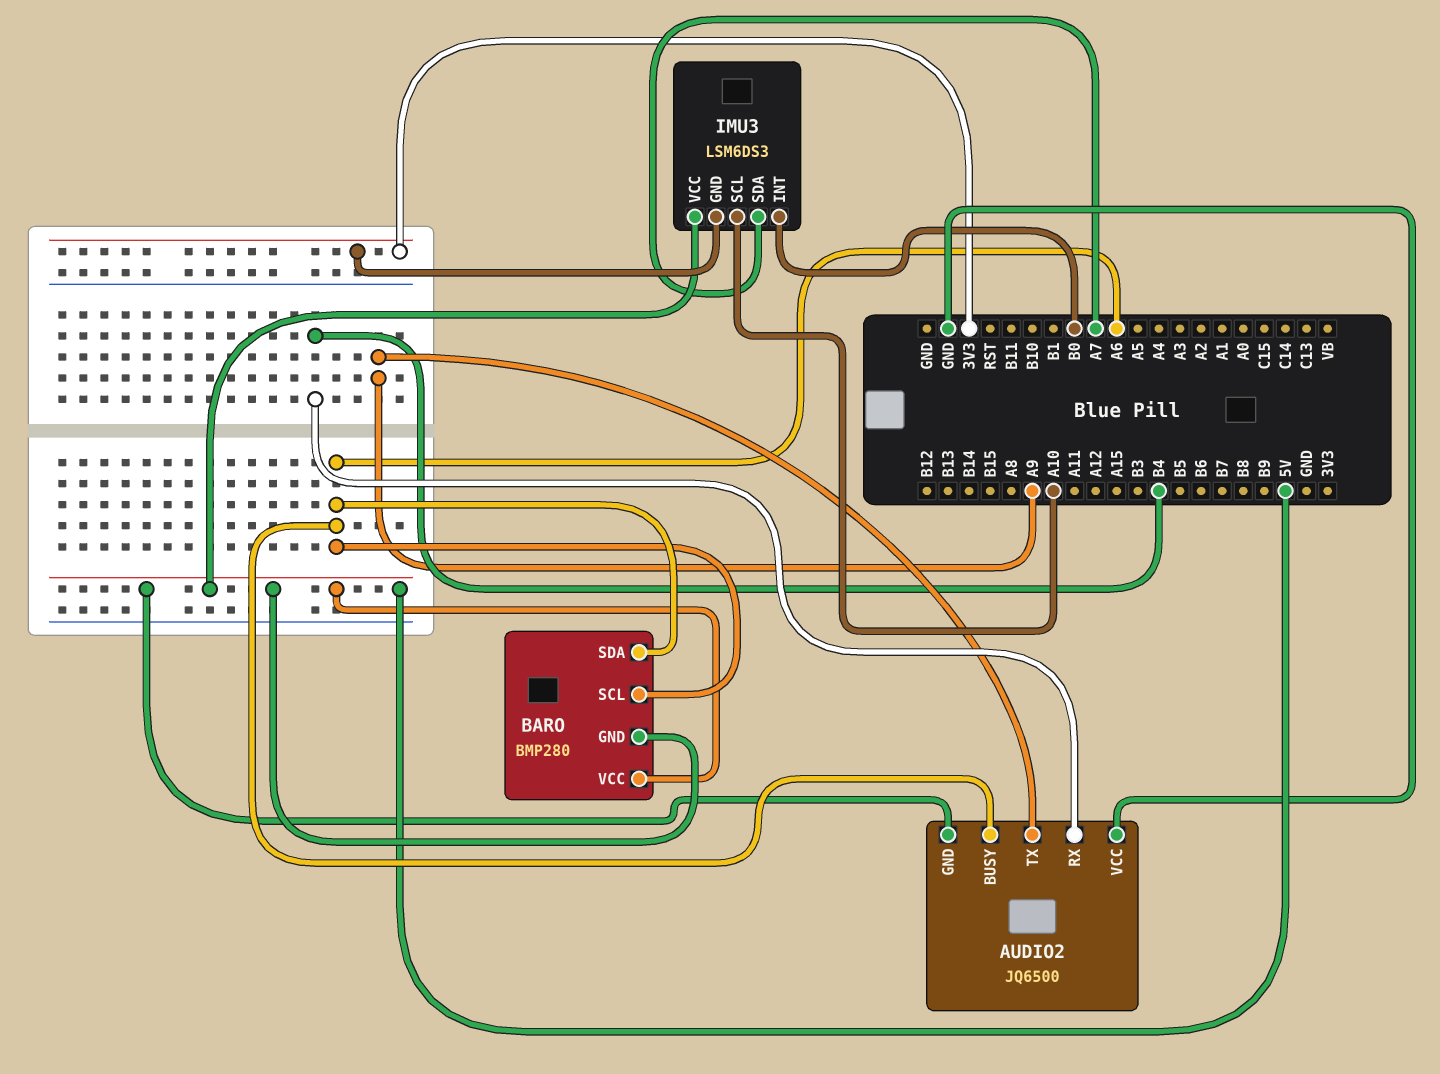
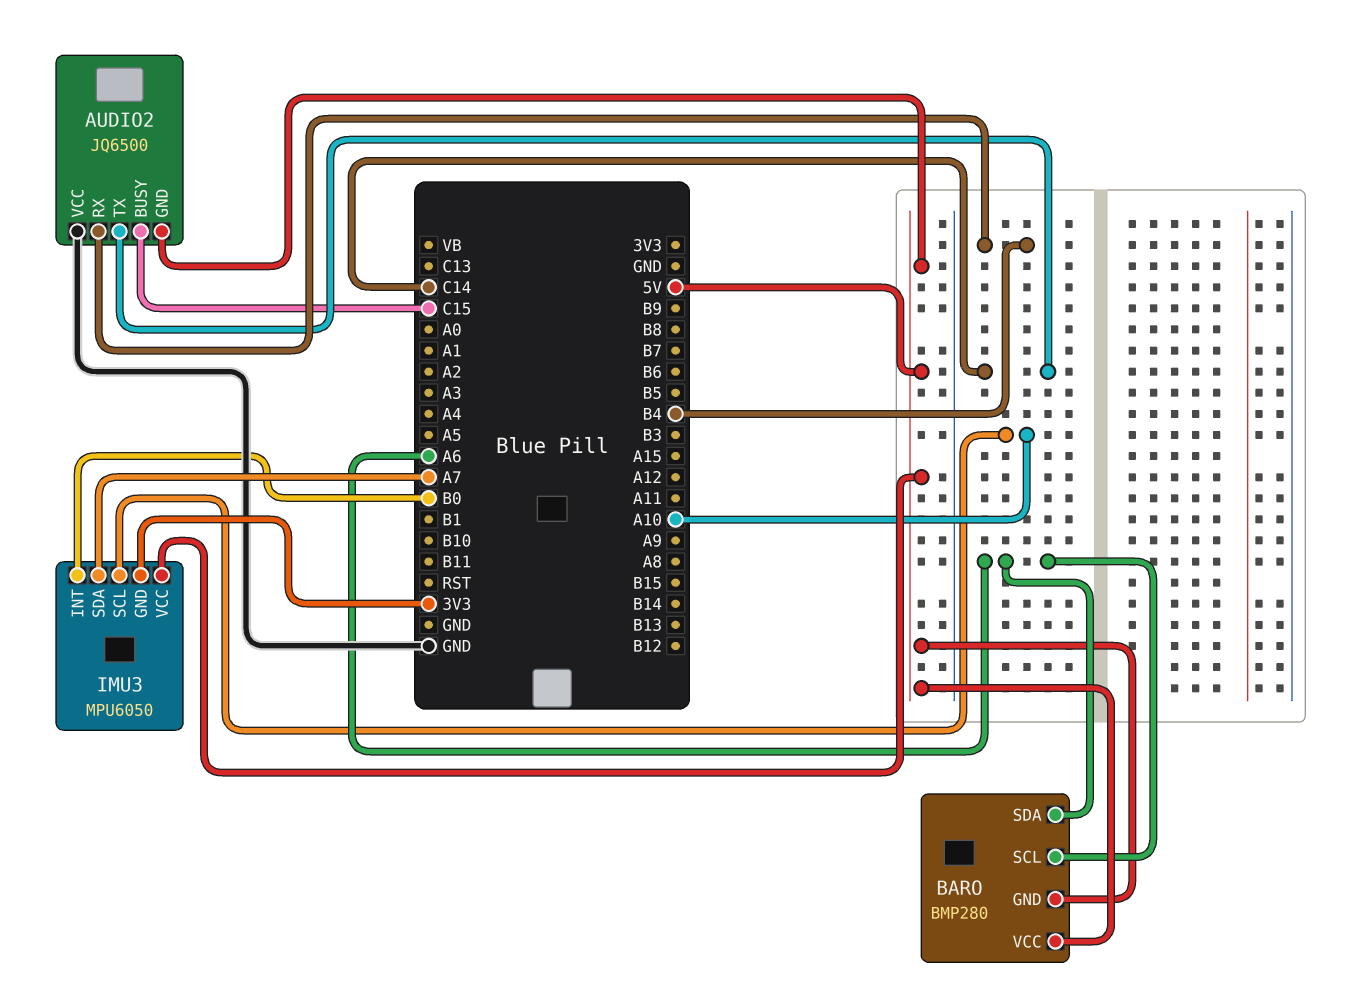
AUDIO2 pin BUSY: A6 -> C15
AUDIO2 pin TX: A9 -> C14
IMU3: LSM6DS3 -> MPU6050

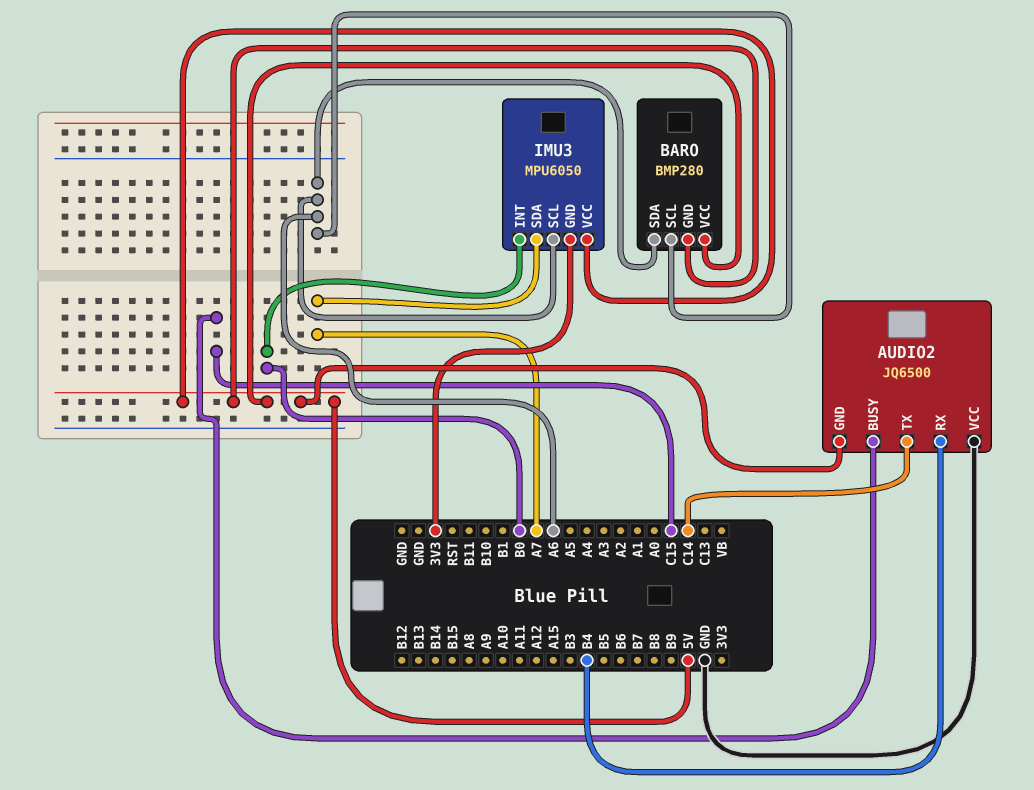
IMU3 pin SCL: A10 -> A6

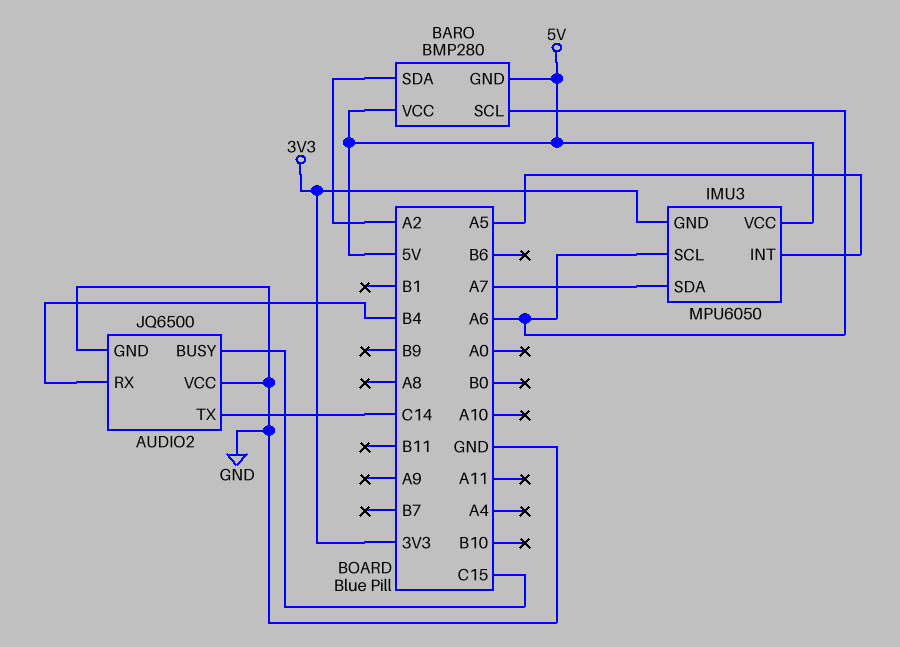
AUDIO2 pin GND: 5V -> GND
BARO pin SDA: A6 -> A2
IMU3 pin INT: B0 -> A5

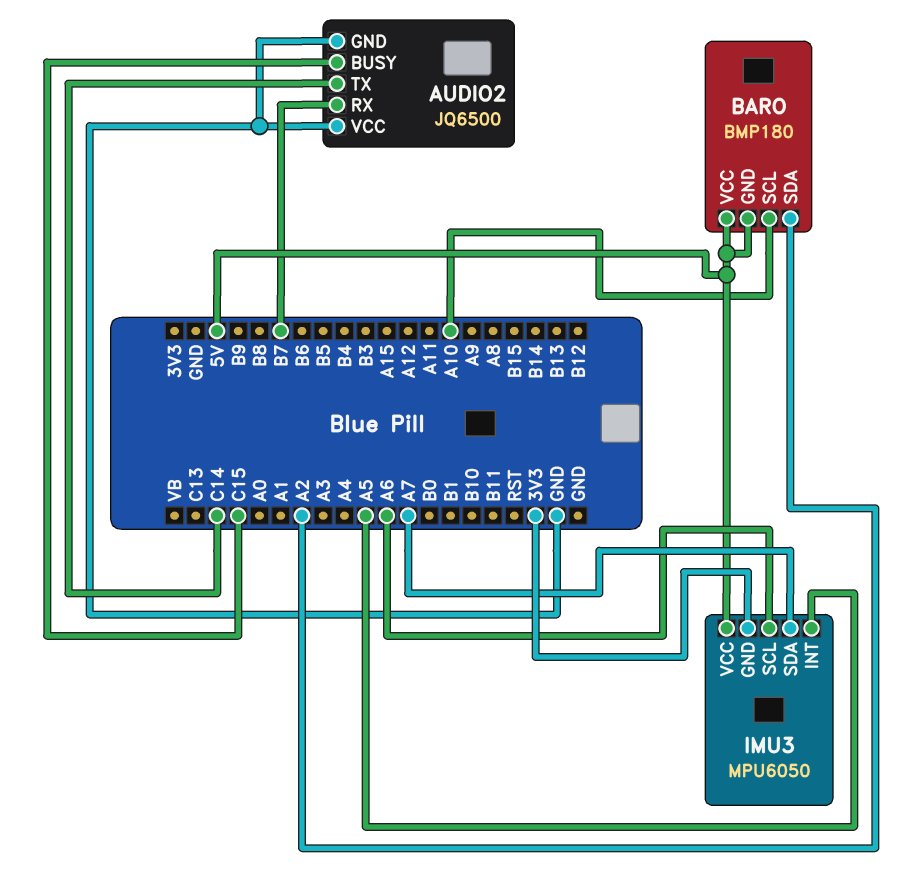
AUDIO2 pin RX: B4 -> B7
BARO: BMP280 -> BMP180
BARO pin SCL: A6 -> A10

